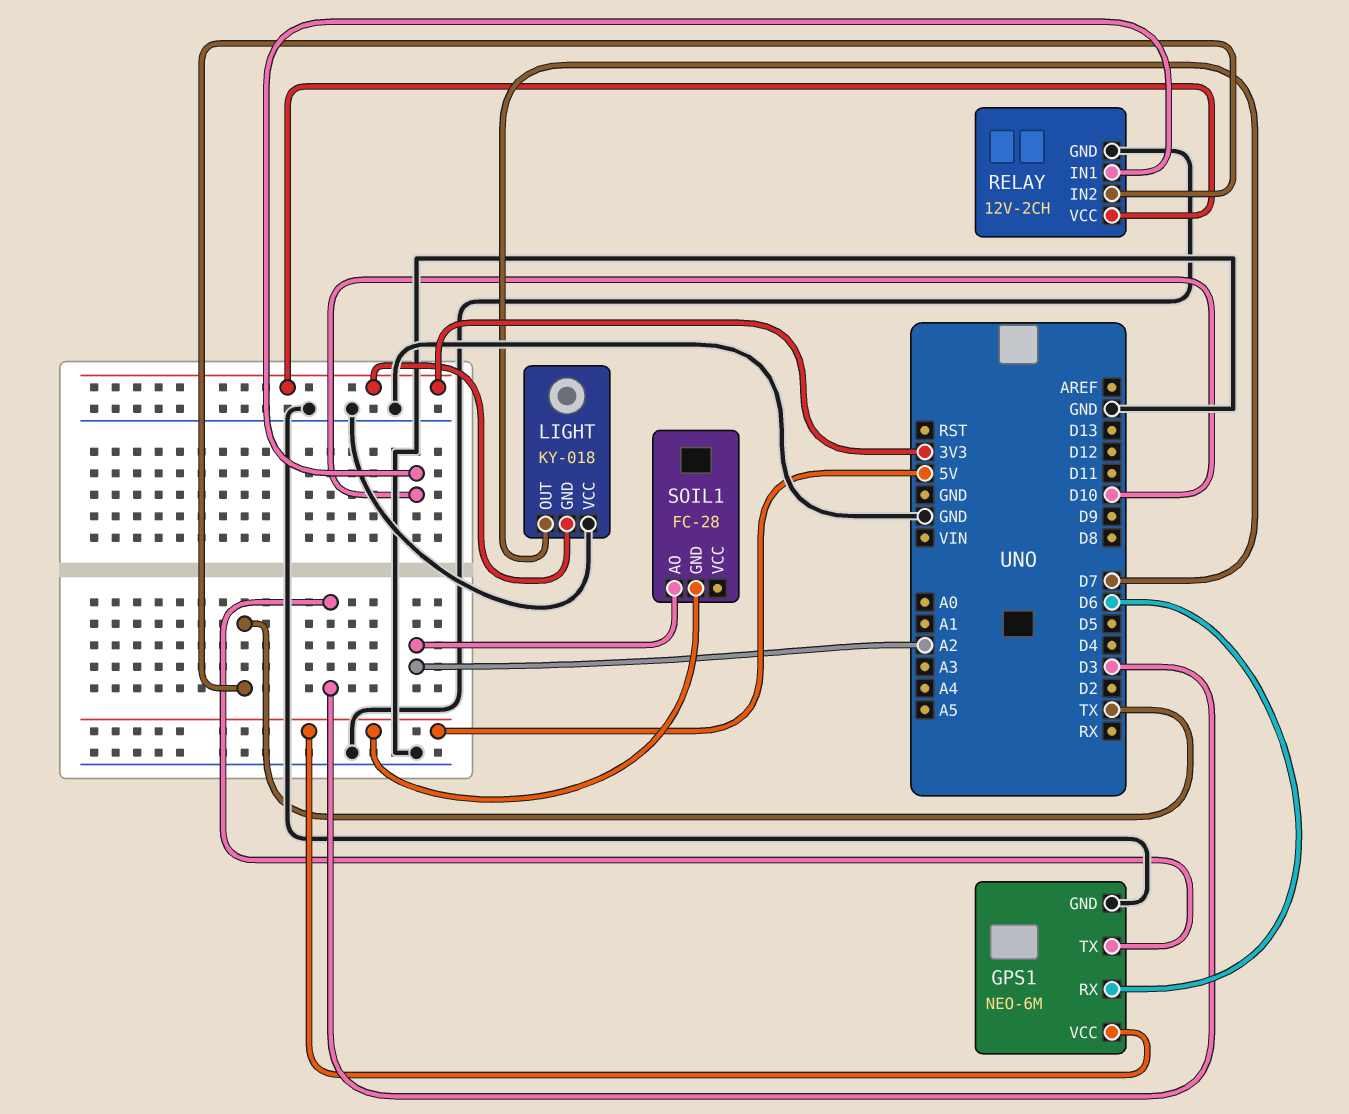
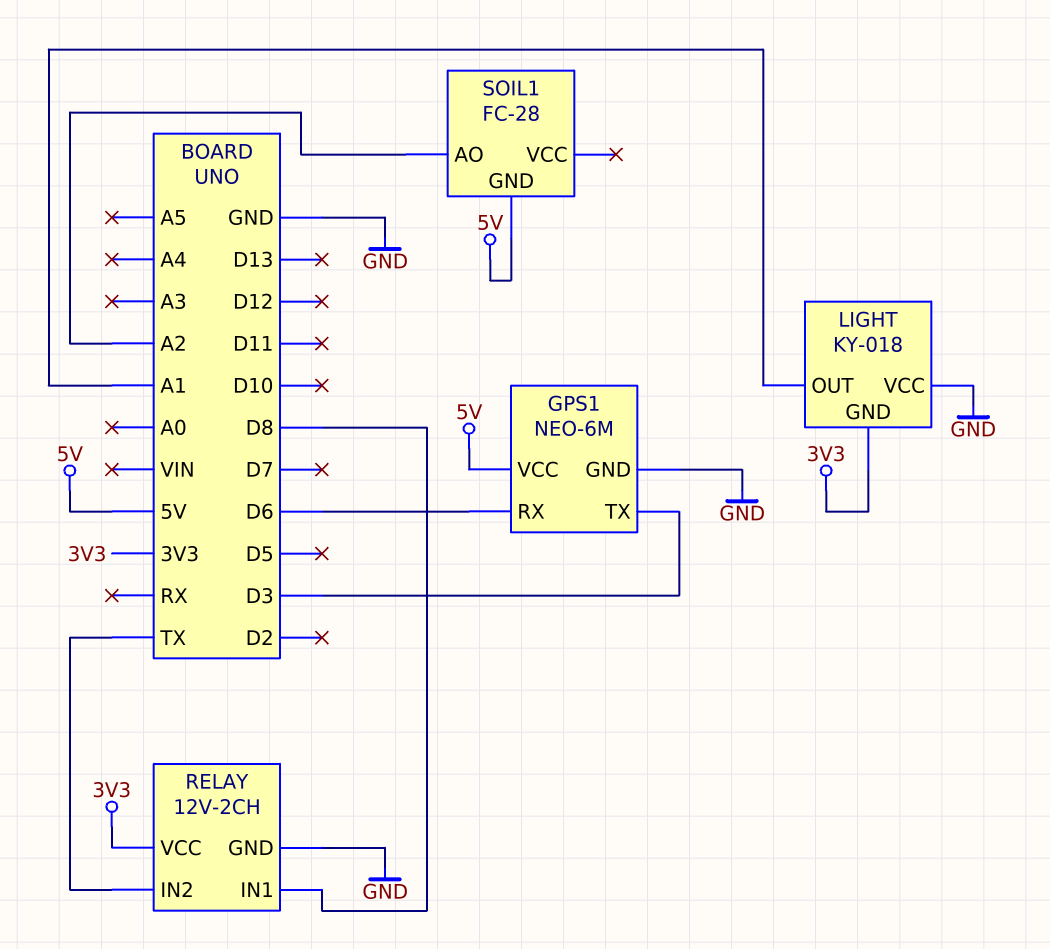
LIGHT pin OUT: D7 -> A1
RELAY pin IN1: D10 -> D8

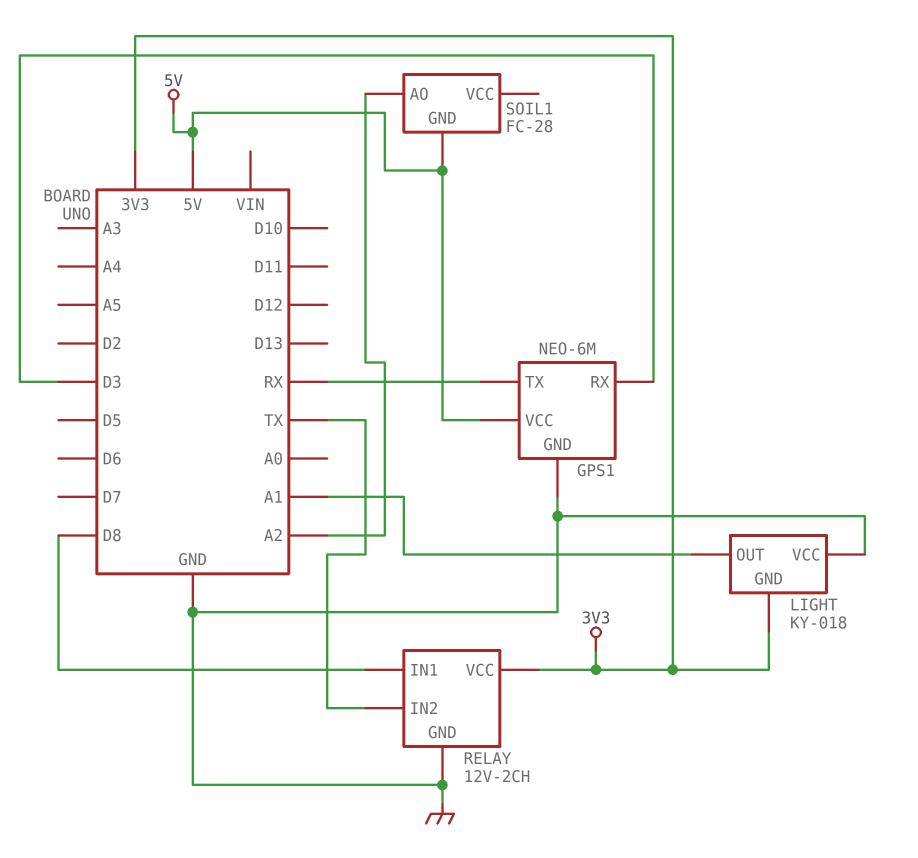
GPS1 pin RX: D6 -> D3
GPS1 pin TX: D3 -> RX

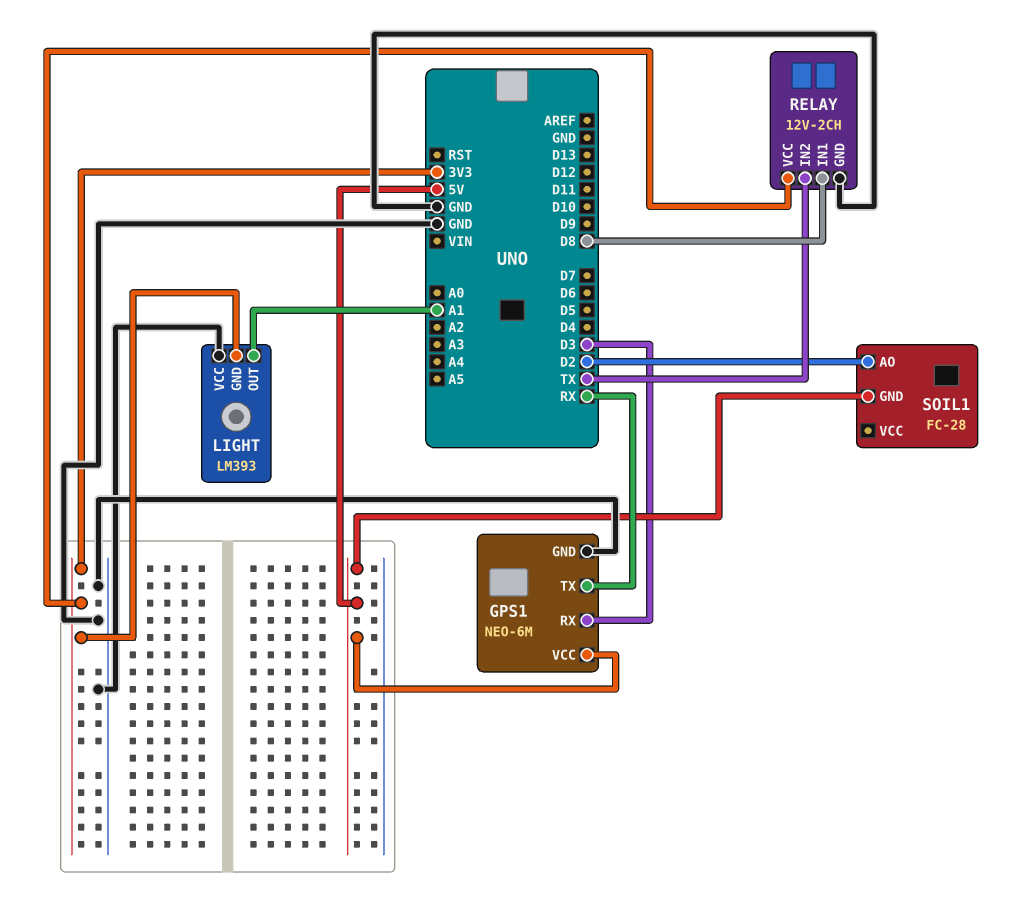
LIGHT: KY-018 -> LM393
SOIL1 pin AO: A2 -> D2

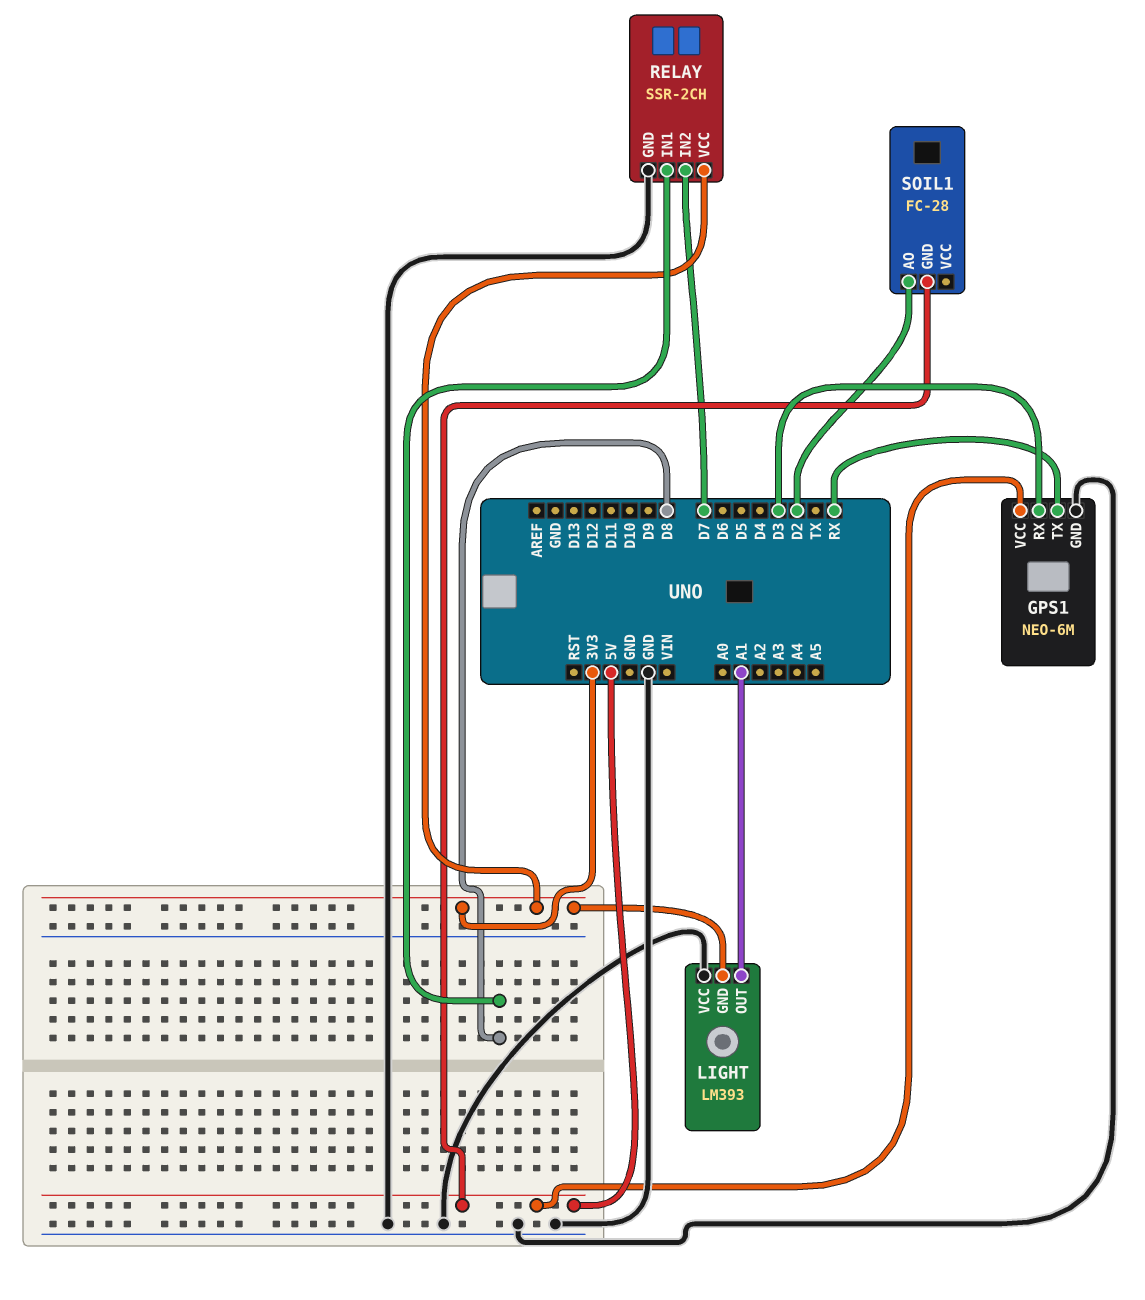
RELAY: 12V-2CH -> SSR-2CH
RELAY pin IN2: TX -> D7

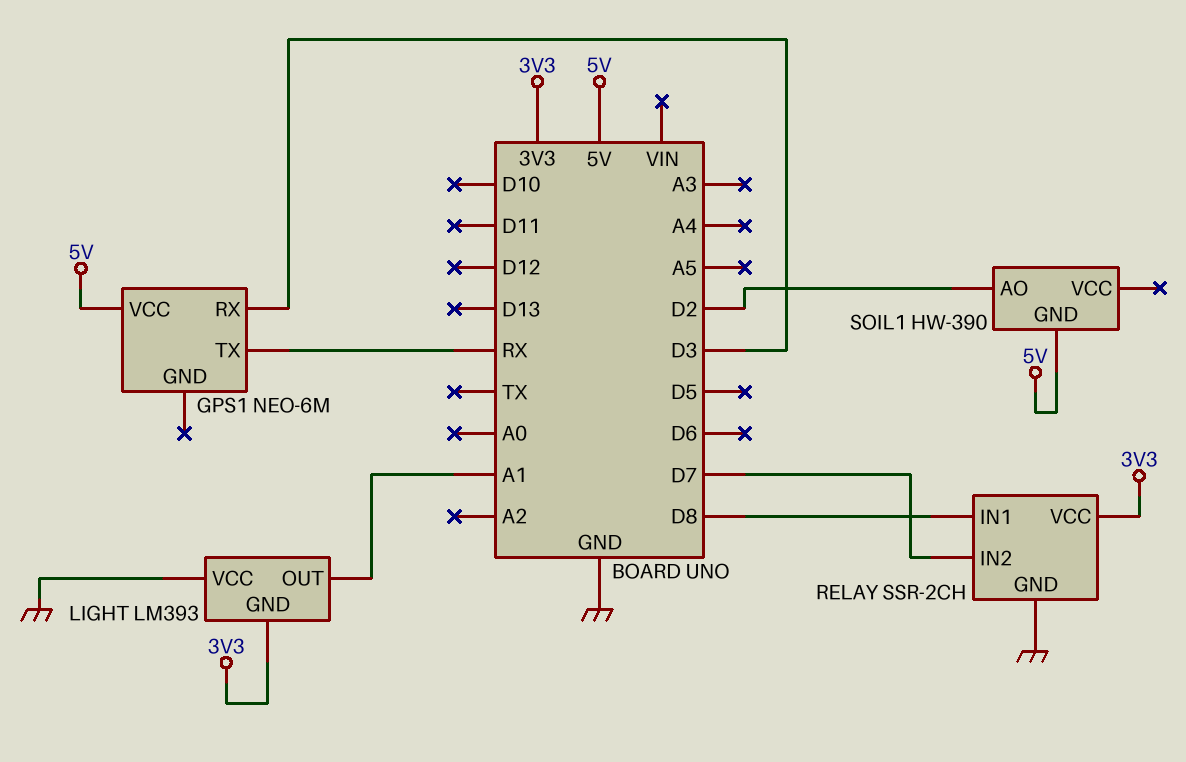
GPS1 pin GND: GND -> none
SOIL1: FC-28 -> HW-390

